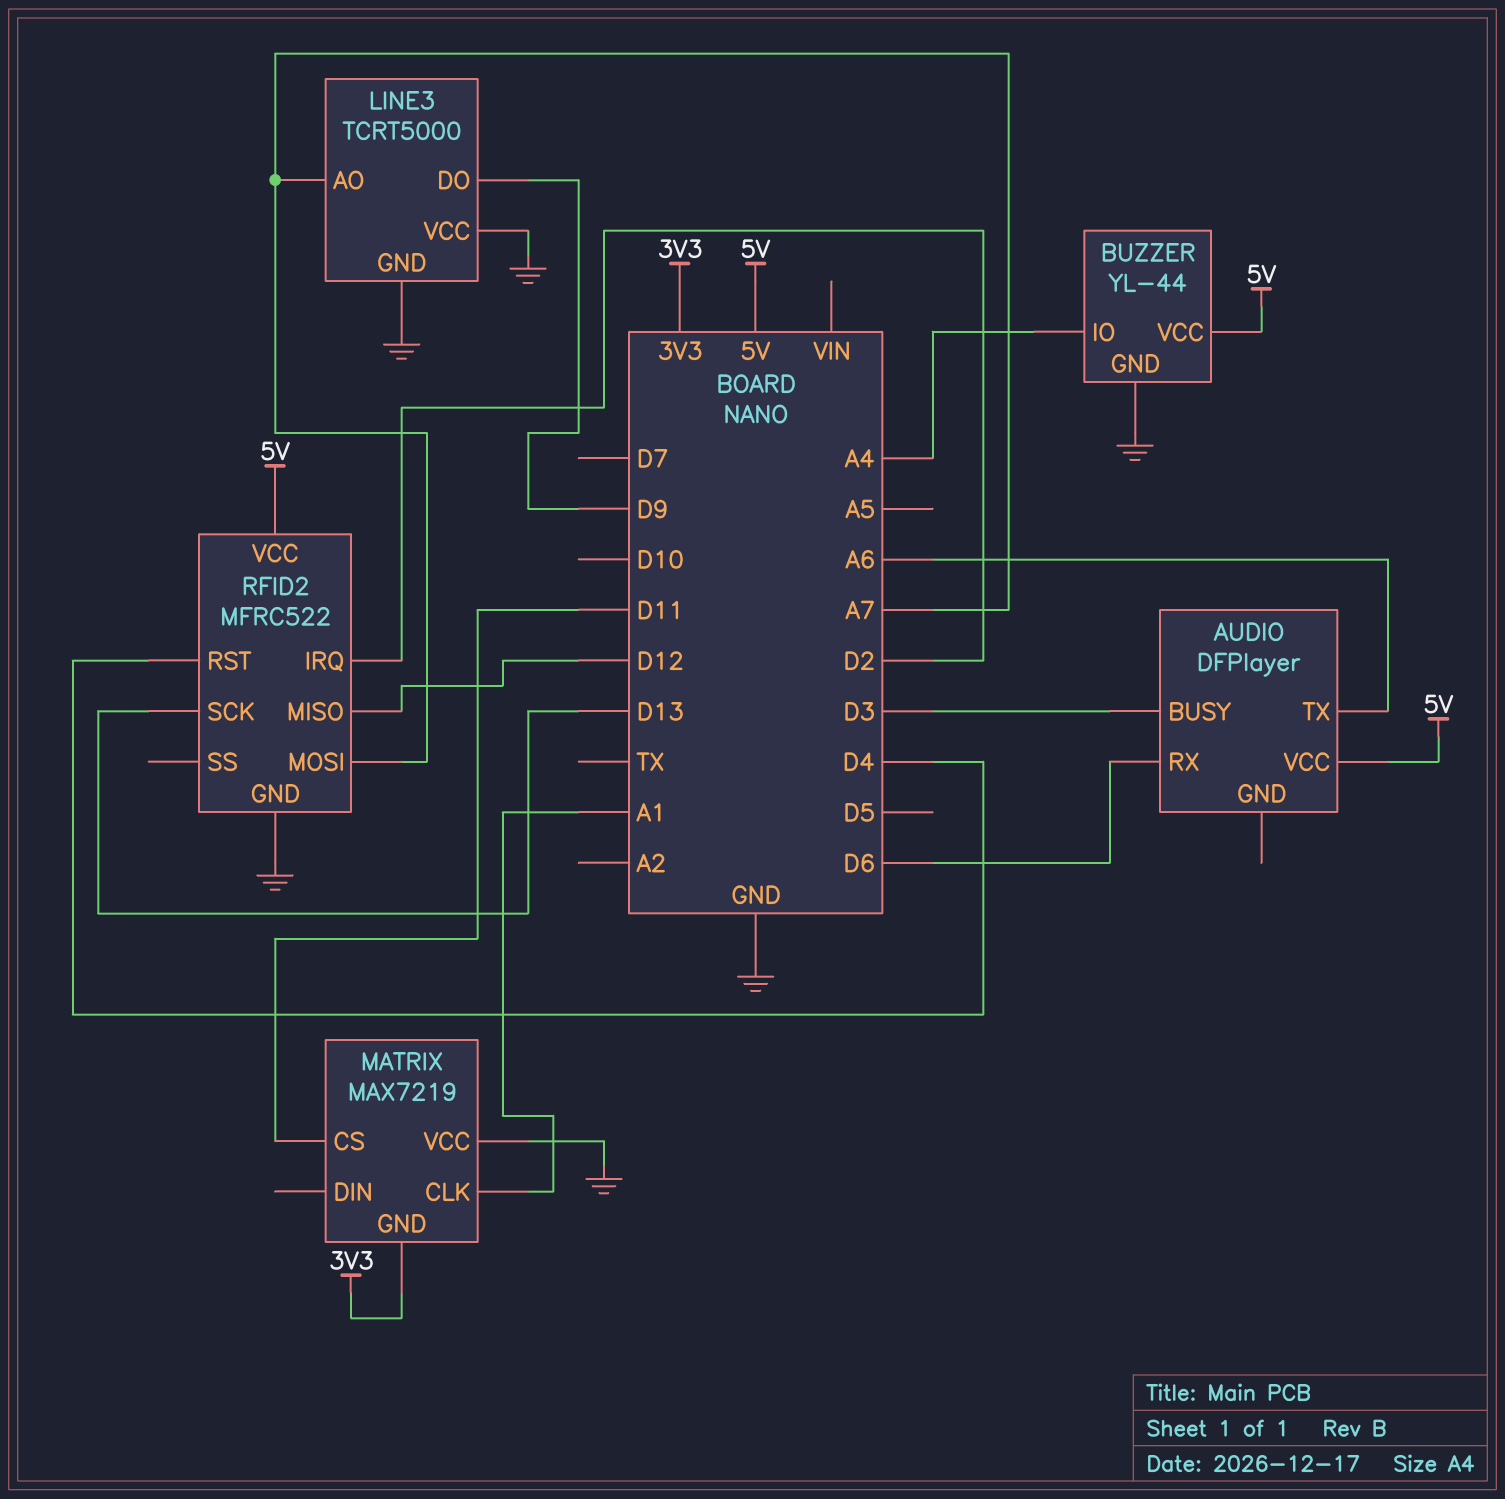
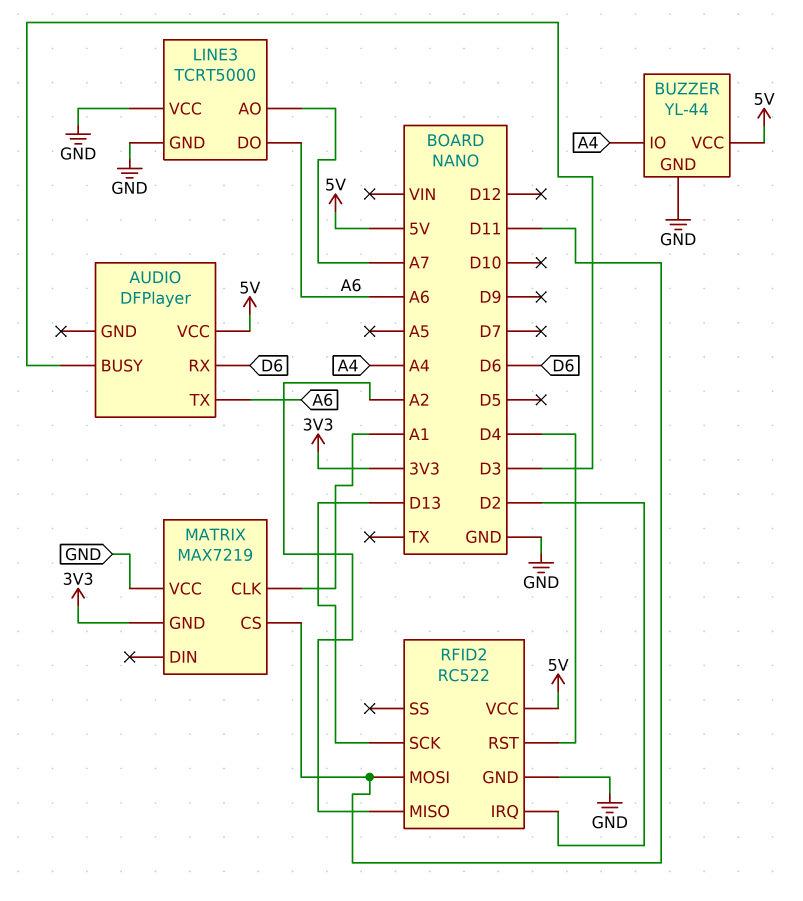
LINE3 pin DO: D9 -> A6
RFID2: MFRC522 -> RC522
RFID2 pin MISO: D12 -> A2
RFID2 pin MOSI: A7 -> D11

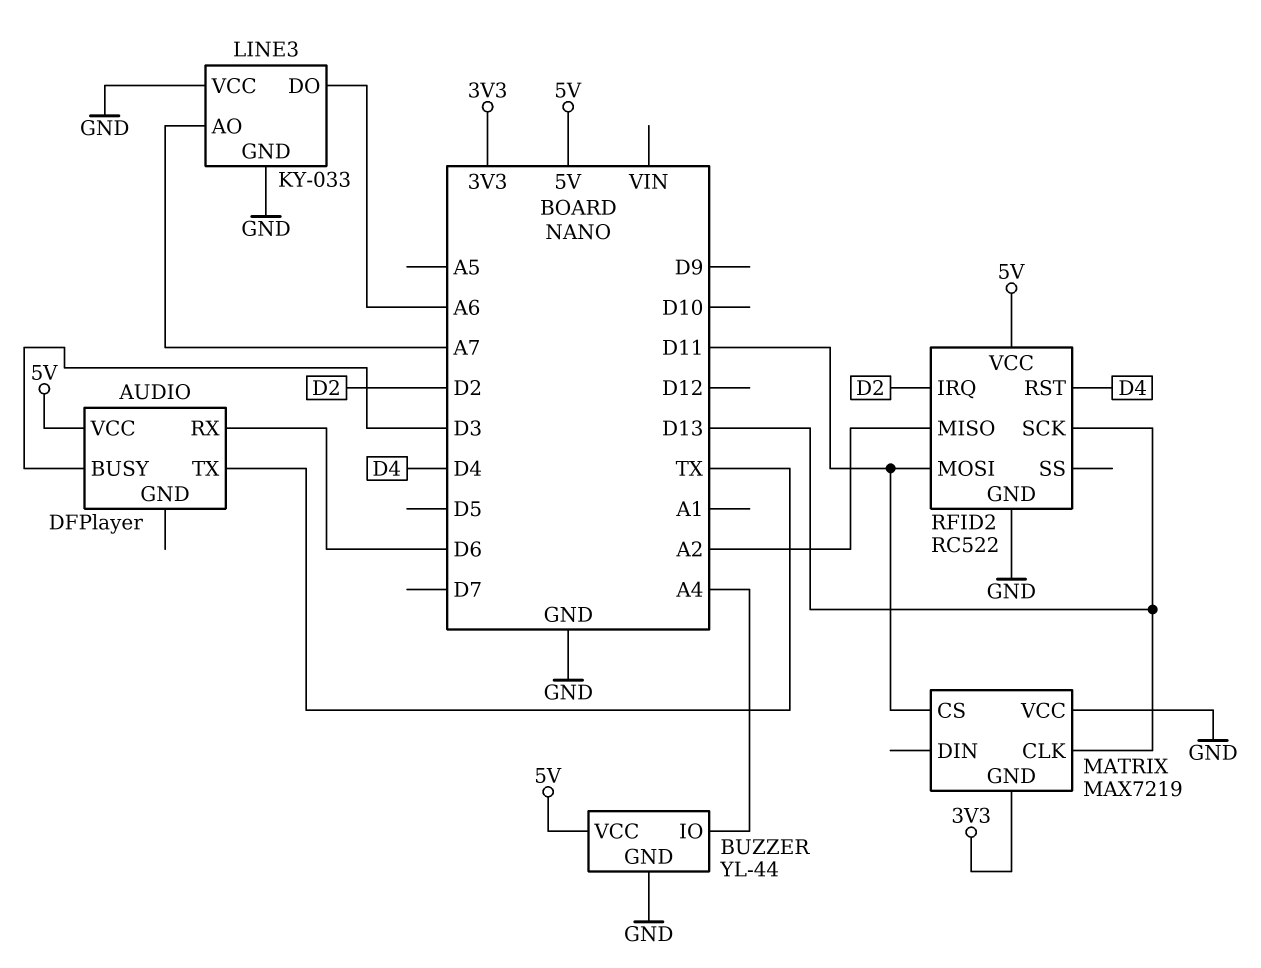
AUDIO pin TX: A6 -> TX
LINE3: TCRT5000 -> KY-033
MATRIX pin CLK: A1 -> D13

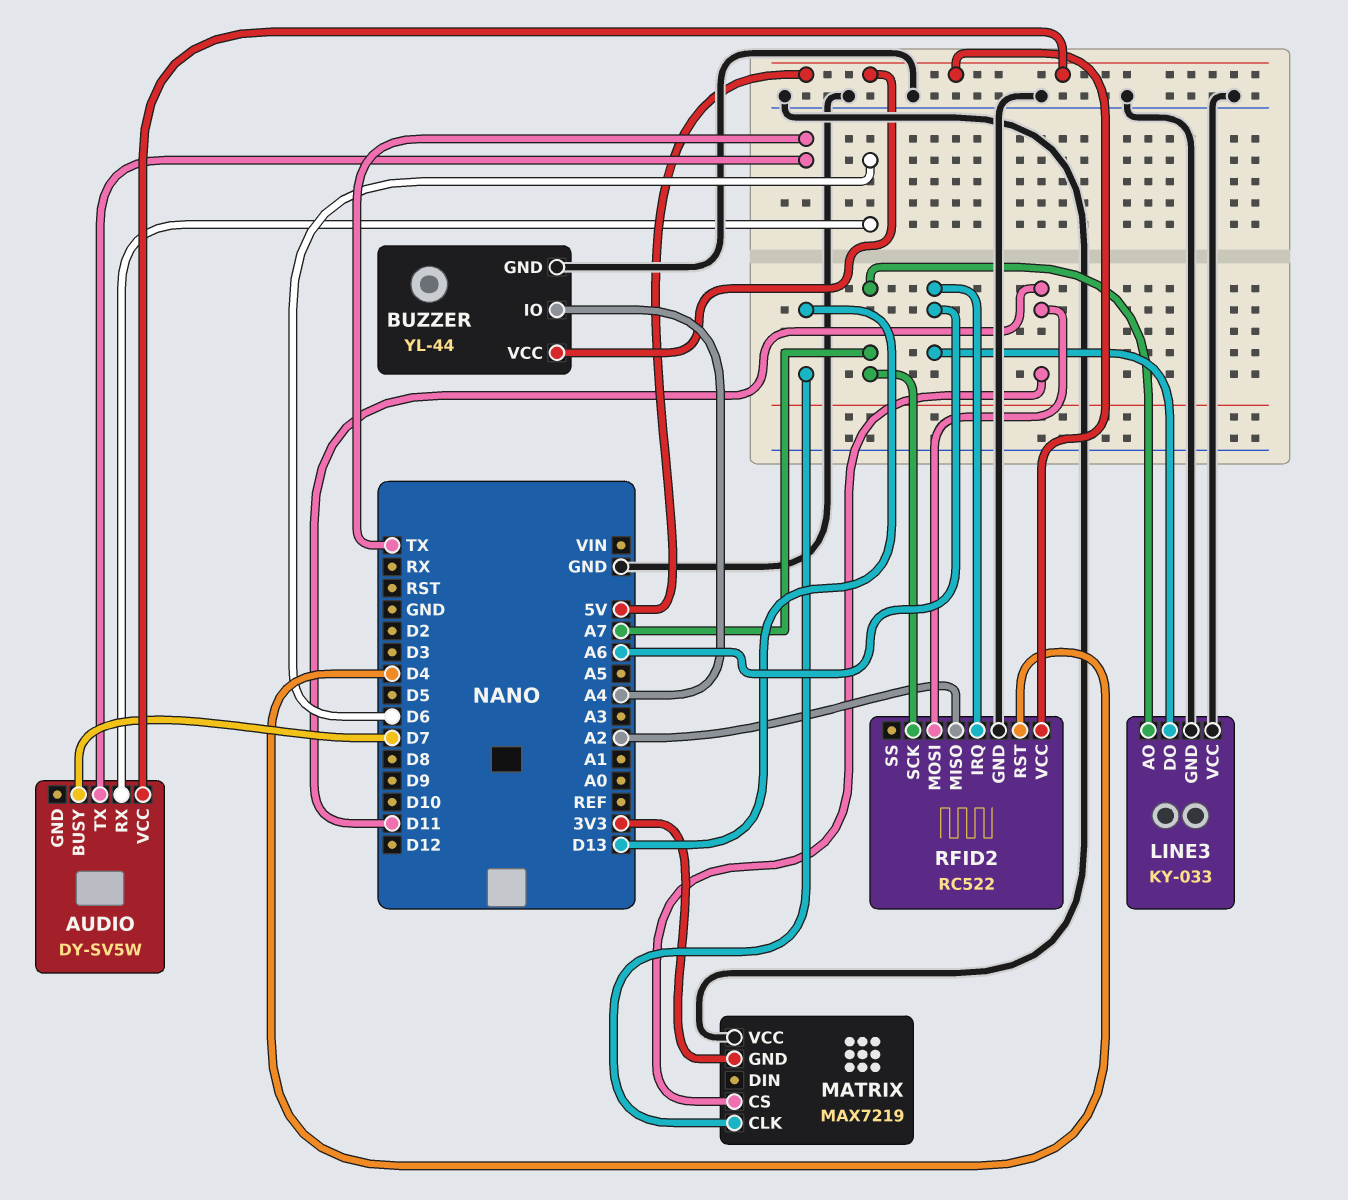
AUDIO: DFPlayer -> DY-SV5W
AUDIO pin BUSY: D3 -> D7
RFID2 pin IRQ: D2 -> A6
RFID2 pin SCK: D13 -> A7

